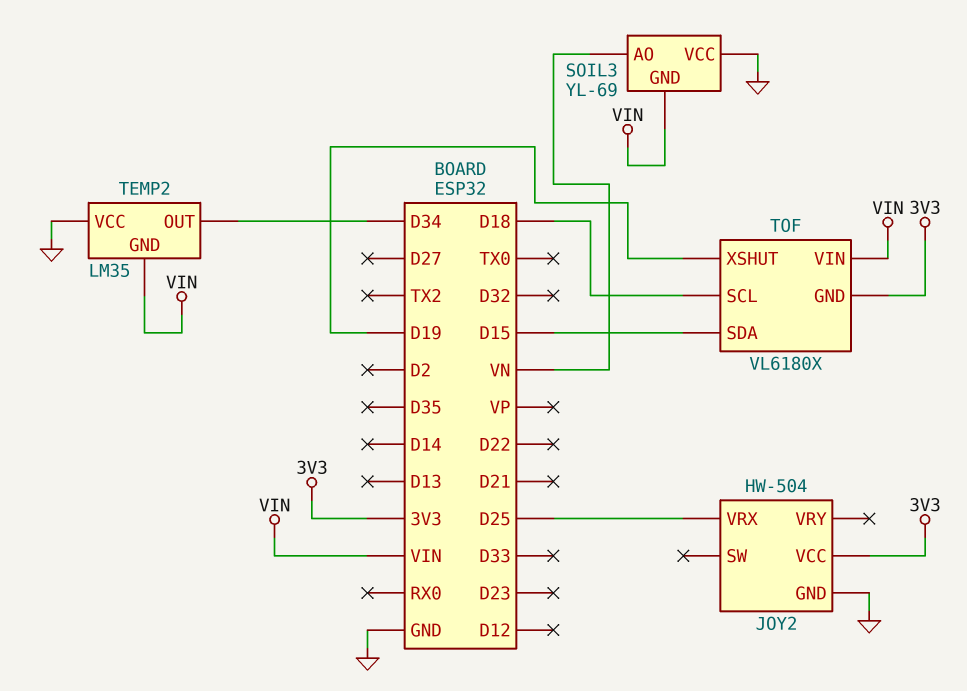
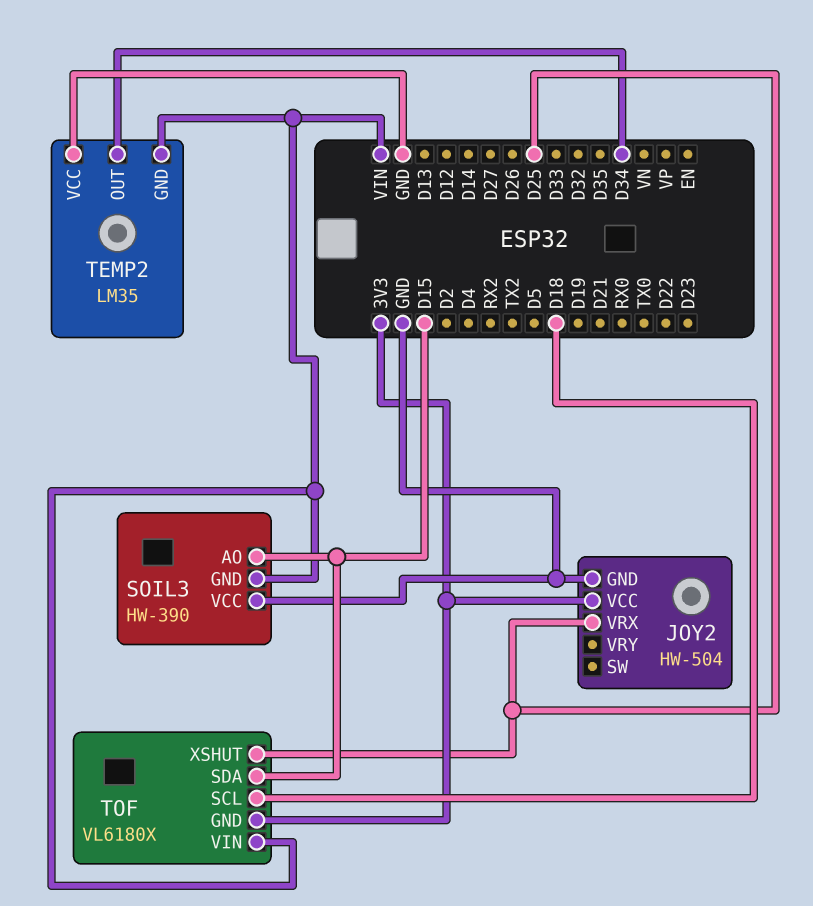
SOIL3: YL-69 -> HW-390
SOIL3 pin AO: VN -> D15
TOF pin XSHUT: D19 -> D25

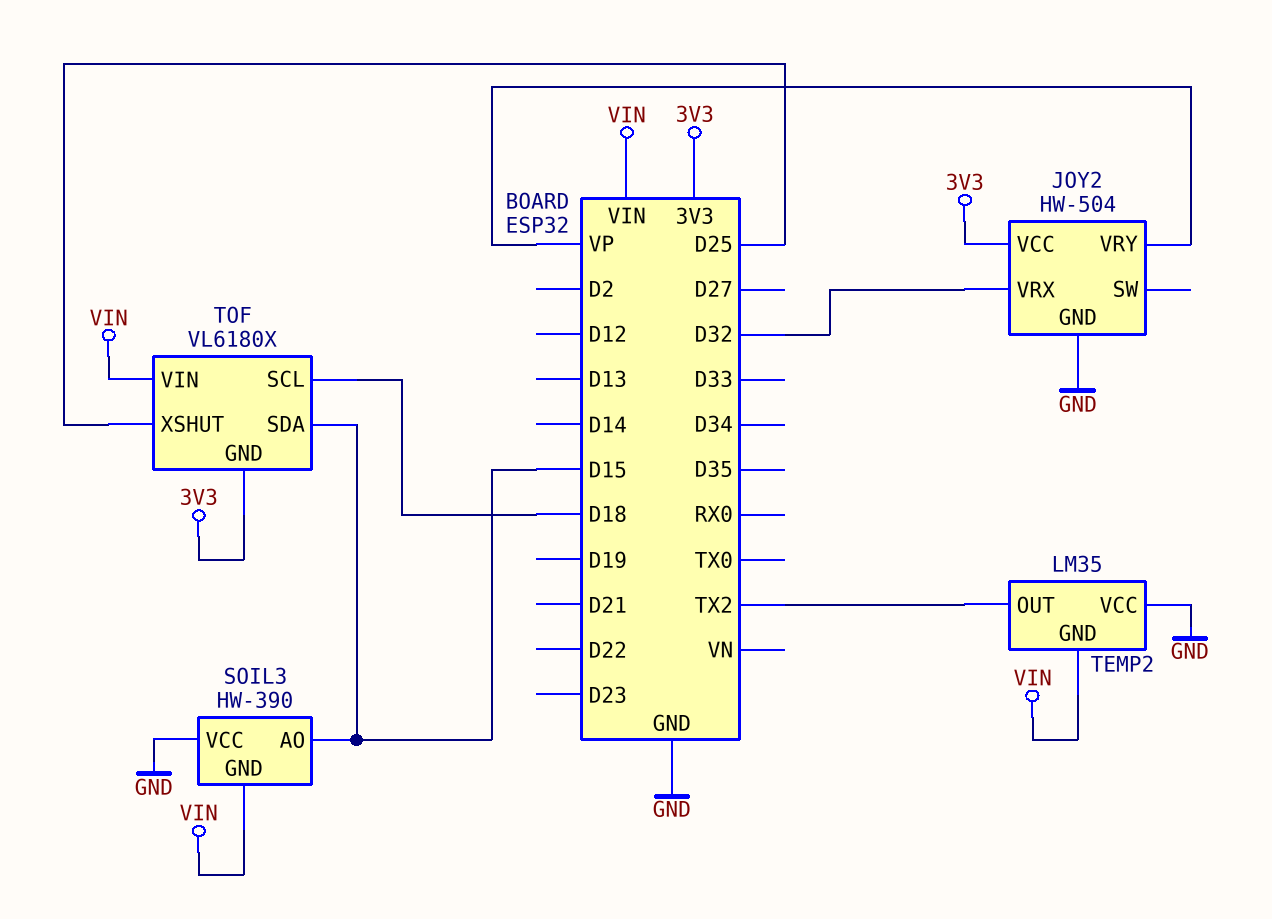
JOY2 pin VRX: D25 -> D32
JOY2 pin VRY: none -> VP
TEMP2 pin OUT: D34 -> TX2

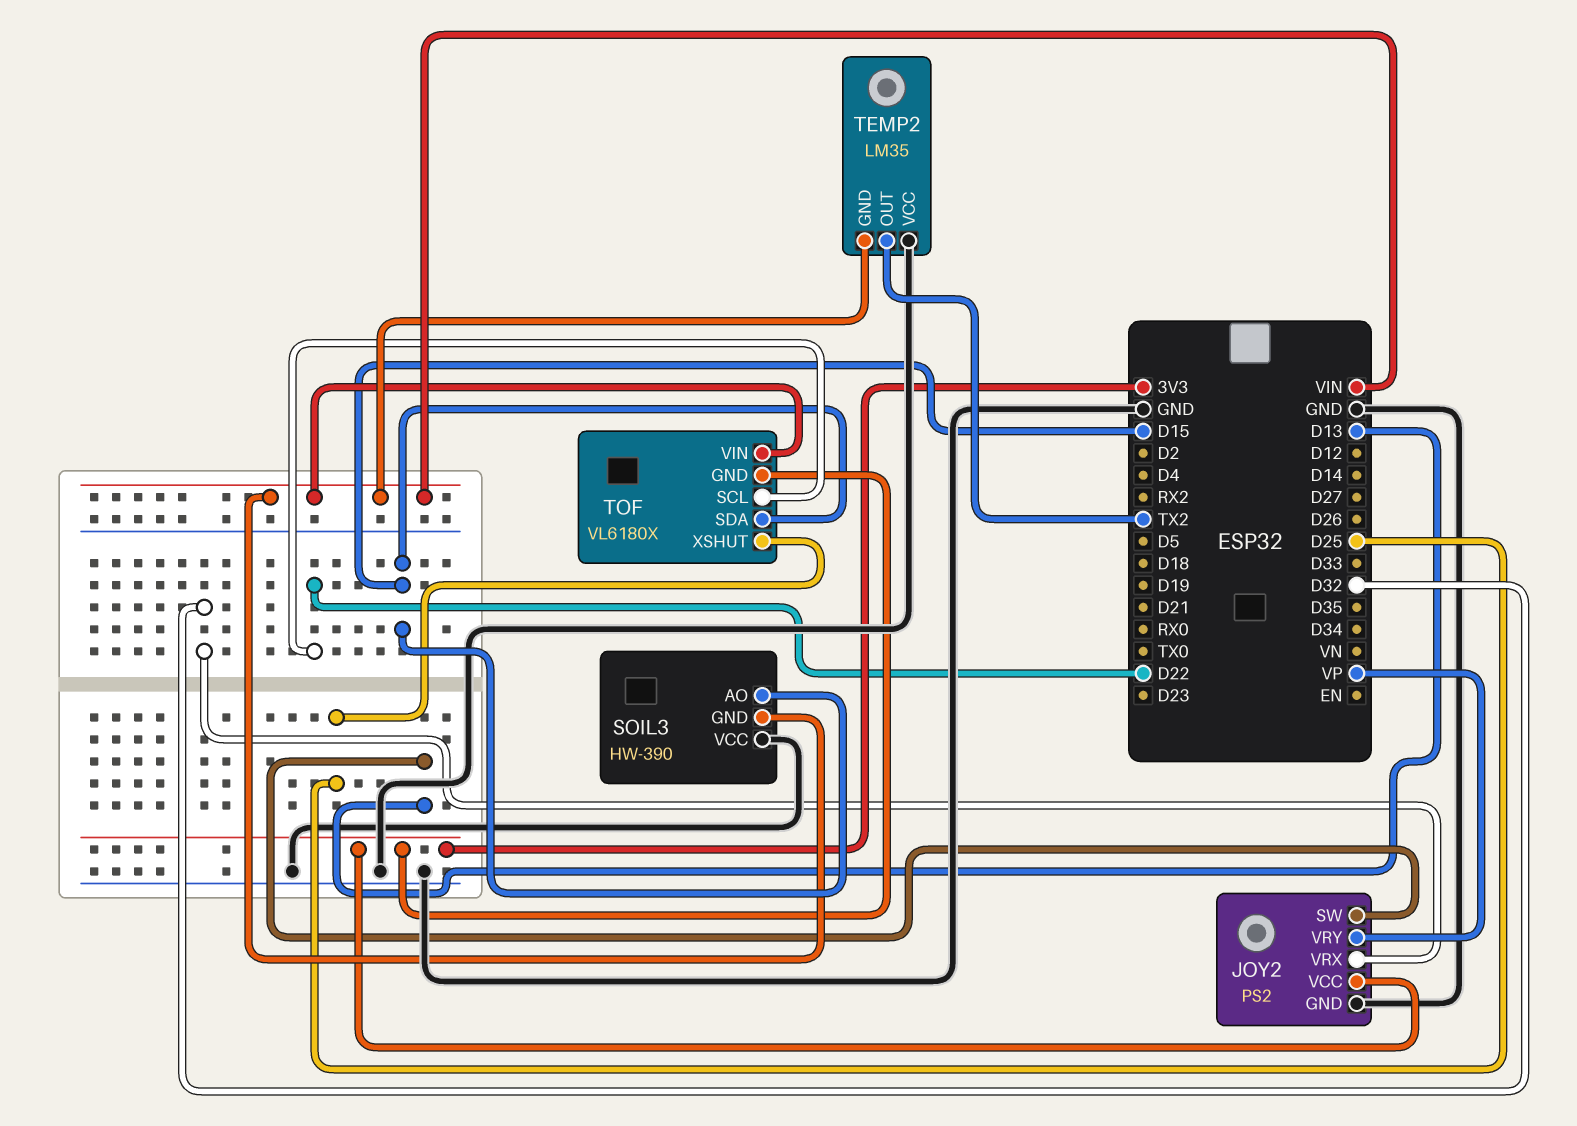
JOY2: HW-504 -> PS2
JOY2 pin SW: none -> D13
TOF pin SCL: D18 -> D22

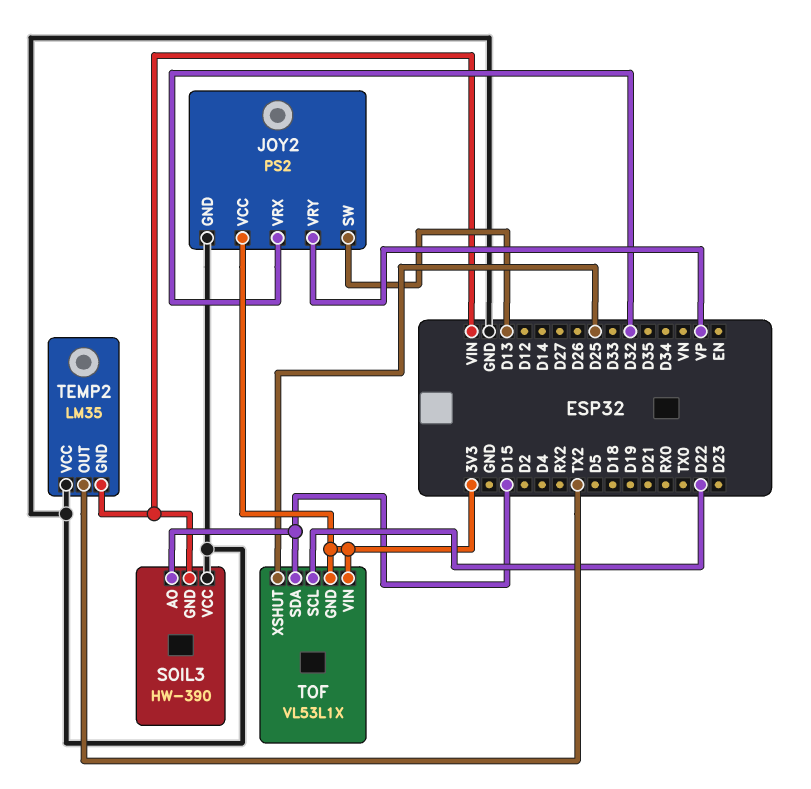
TOF: VL6180X -> VL53L1X
TOF pin VIN: VIN -> 3V3

